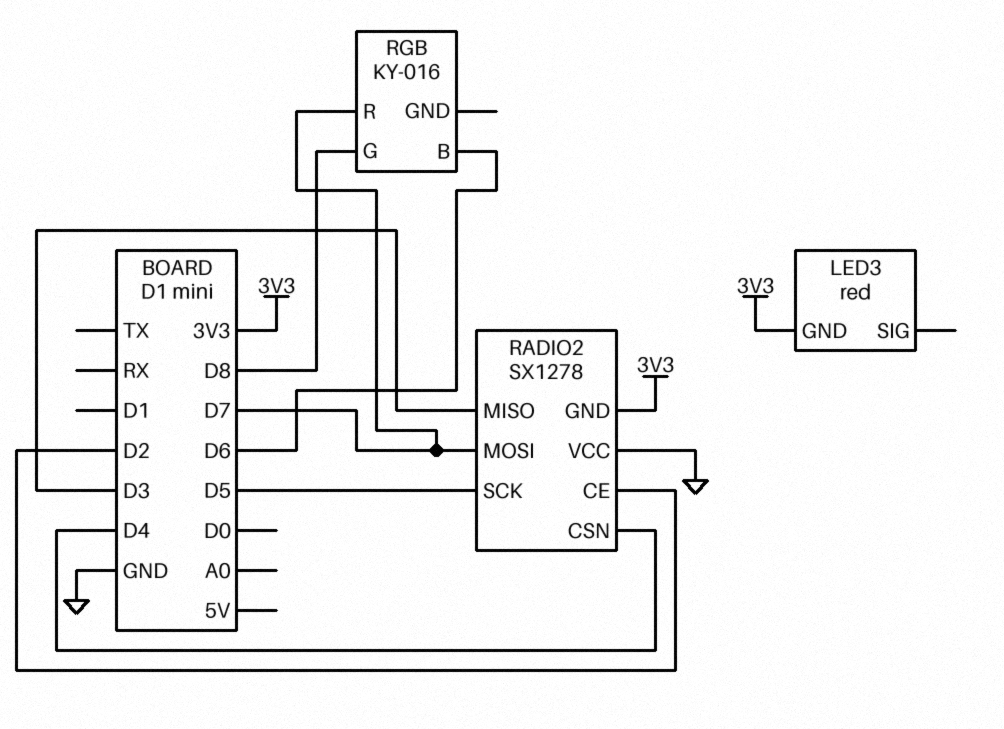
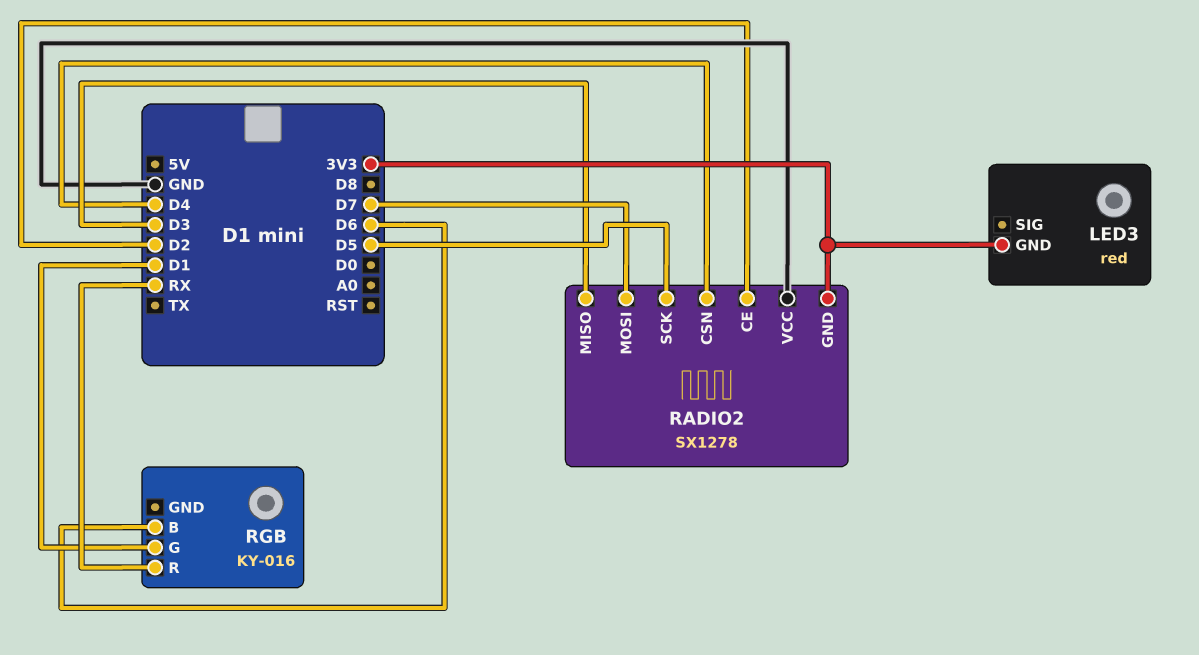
RGB pin G: D8 -> D1
RGB pin R: D7 -> RX

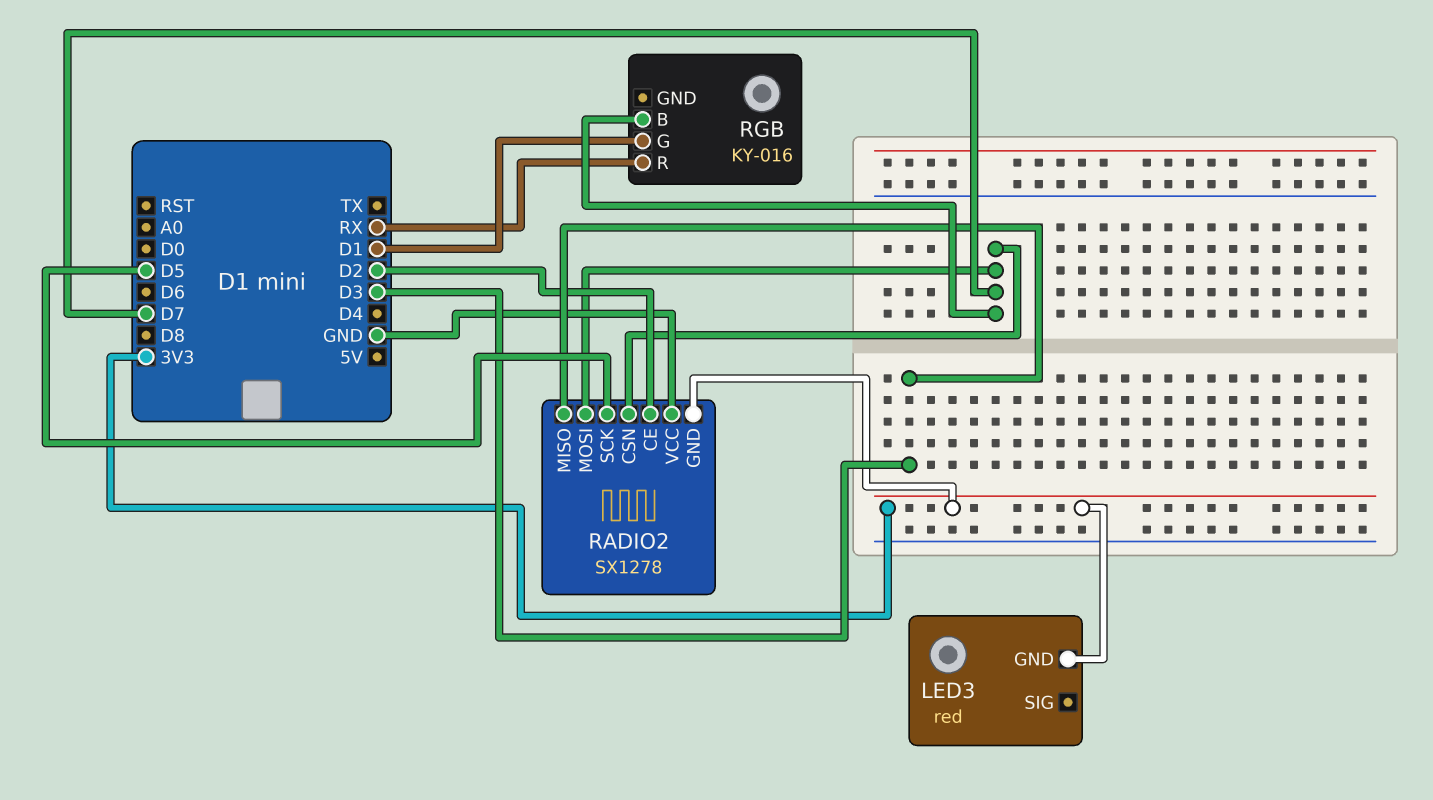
RADIO2 pin CSN: D4 -> D7
RGB pin B: D6 -> D7

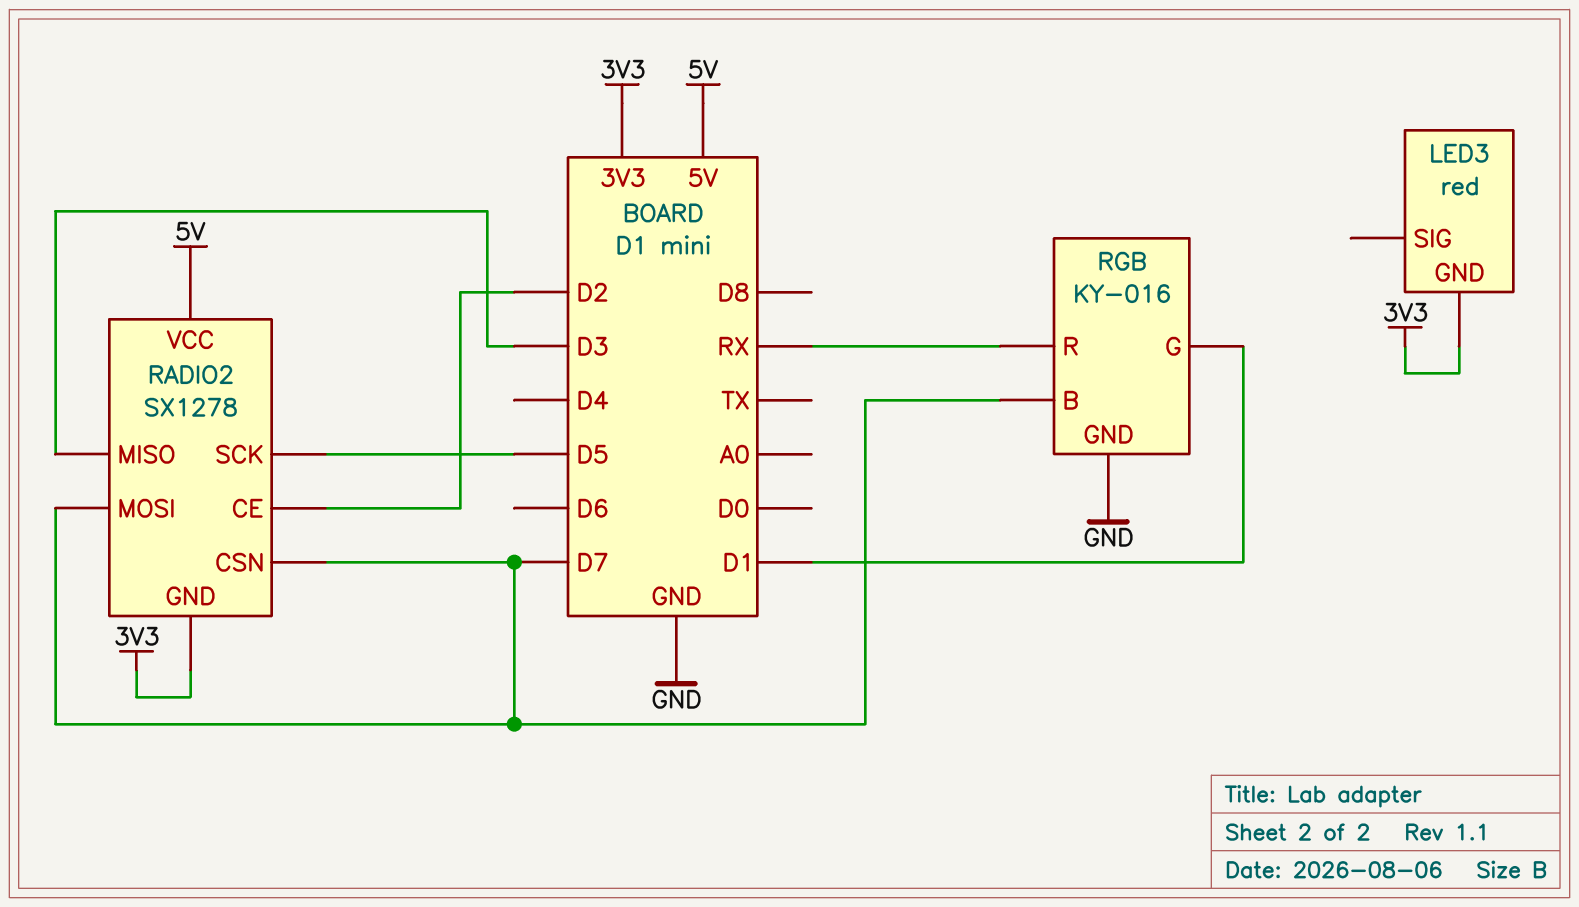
RADIO2 pin VCC: GND -> 5V
RGB pin GND: none -> GND

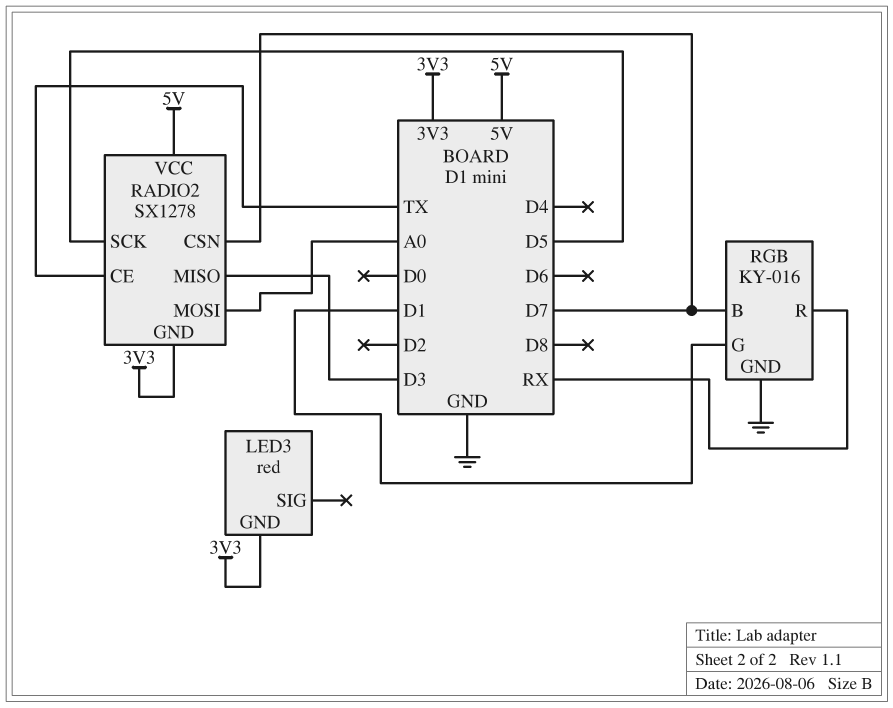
RADIO2 pin CE: D2 -> TX
RADIO2 pin MOSI: D7 -> A0

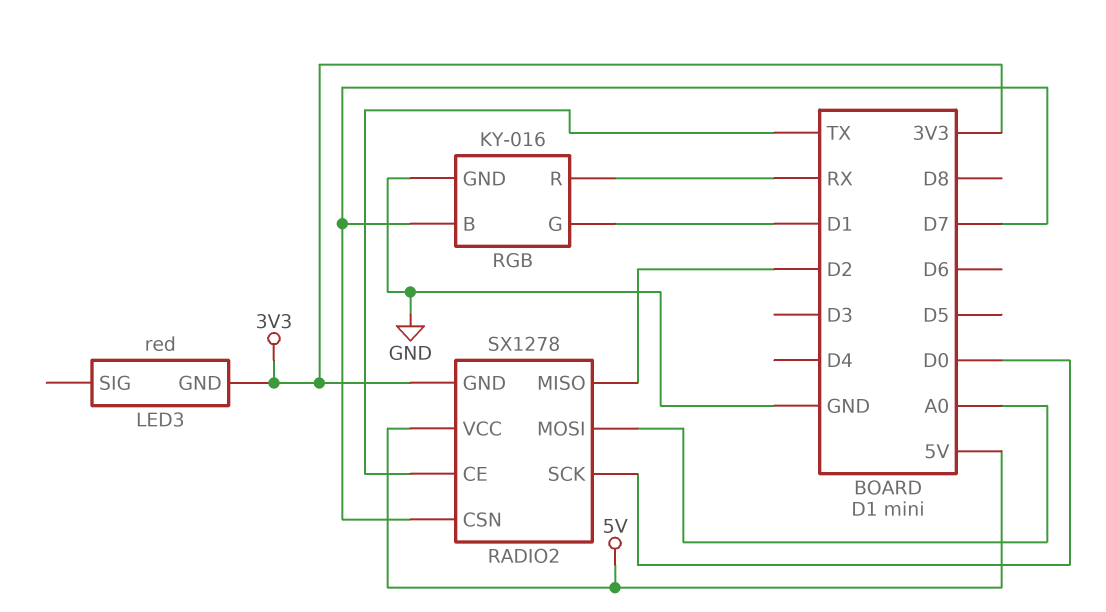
RADIO2 pin MISO: D3 -> D2
RADIO2 pin SCK: D5 -> D0

